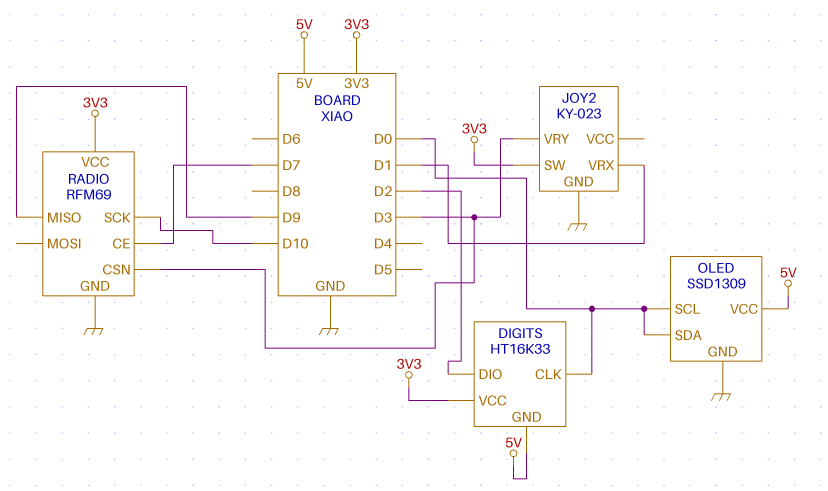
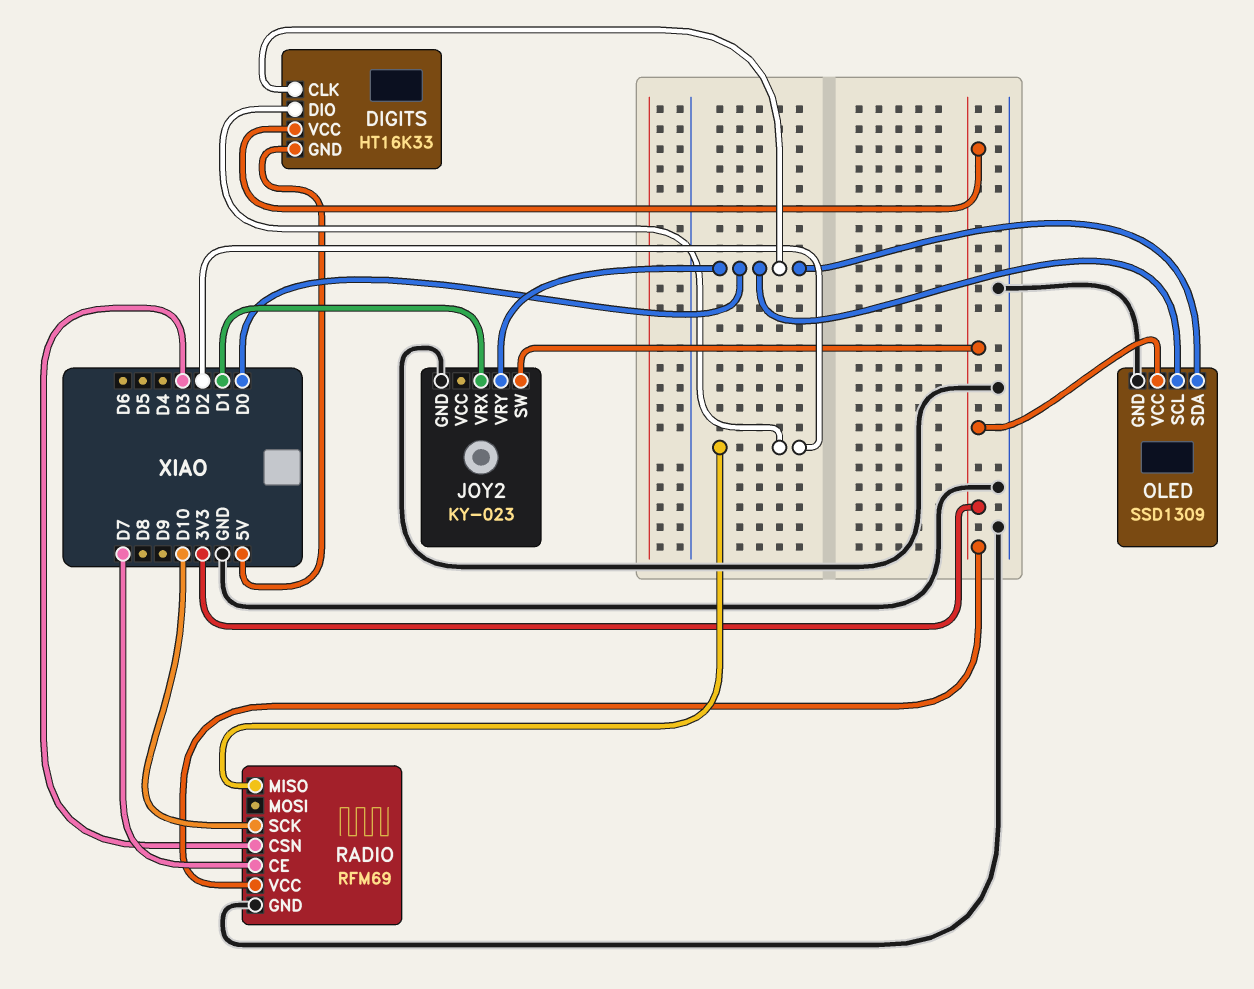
JOY2 pin VRY: D3 -> D0
OLED pin VCC: 5V -> 3V3
RADIO pin MISO: D9 -> D2

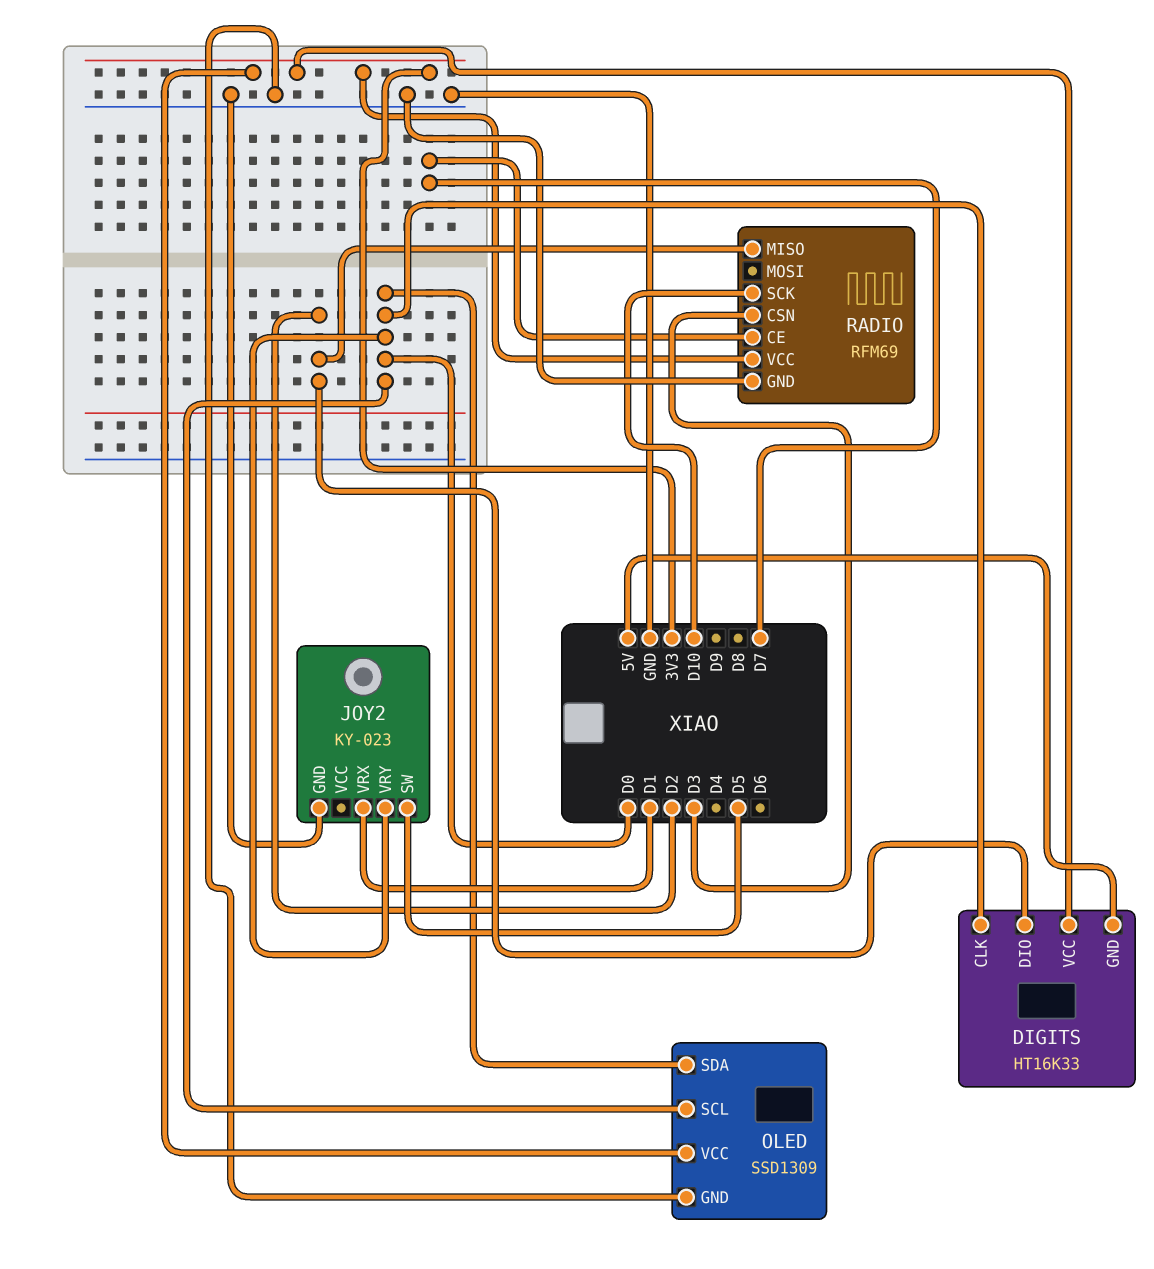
JOY2 pin SW: 3V3 -> D5

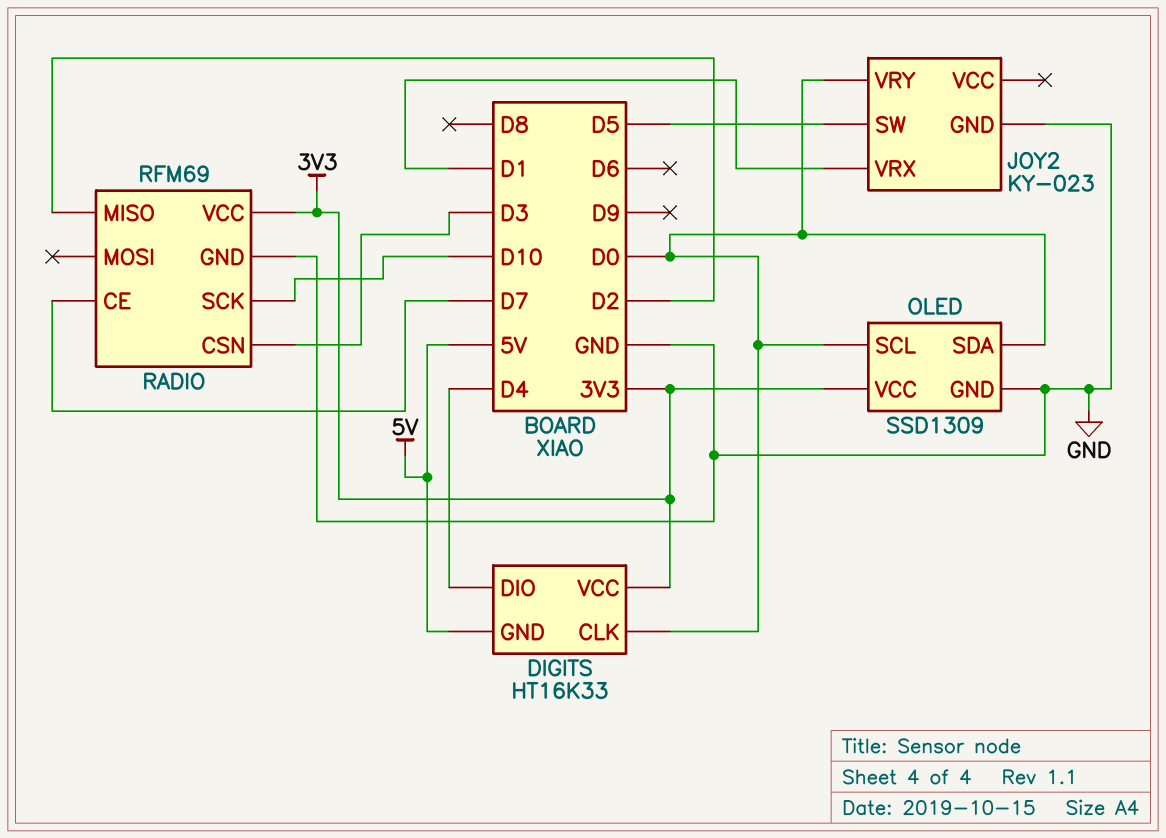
DIGITS pin DIO: D2 -> D4

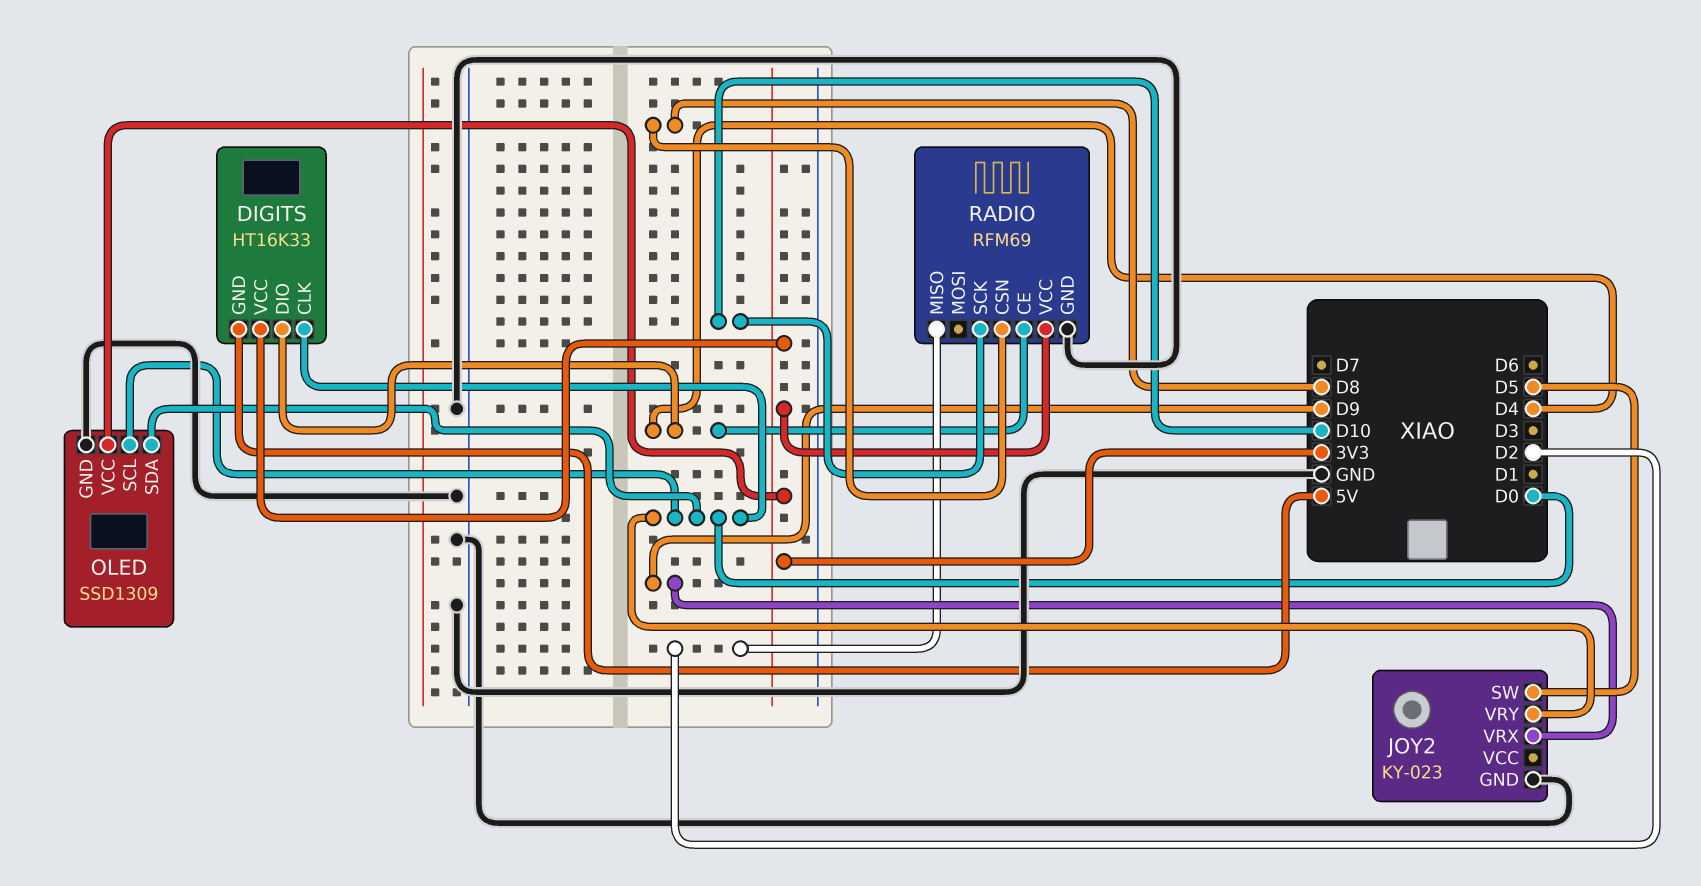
JOY2 pin VRX: D1 -> D9
RADIO pin CE: D7 -> D4
RADIO pin CSN: D3 -> D8

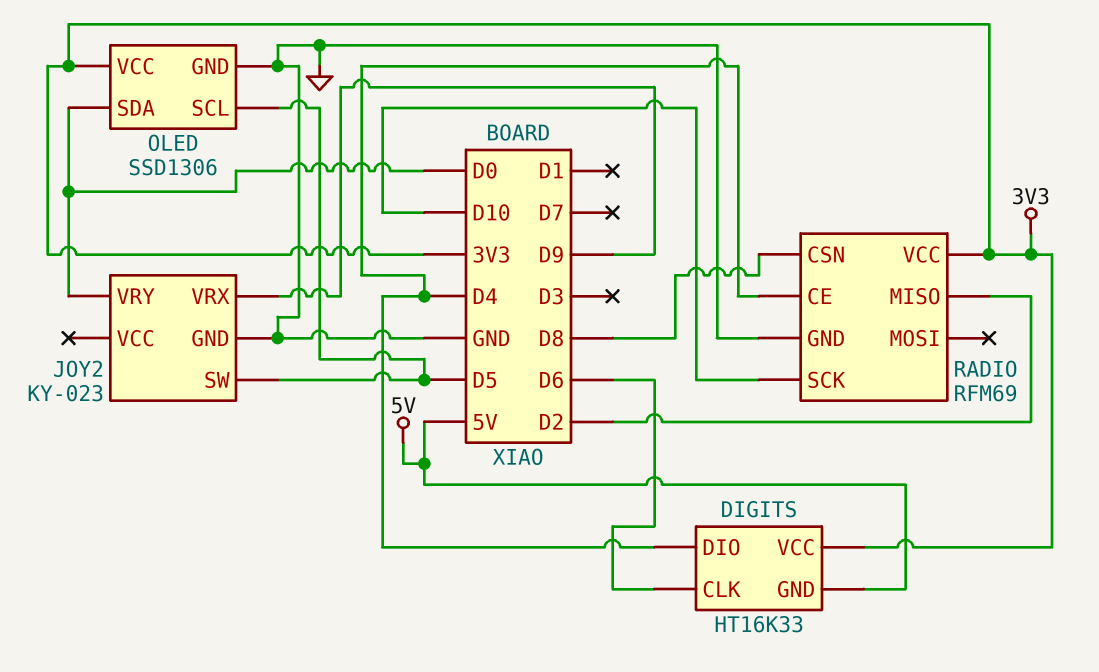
DIGITS pin CLK: D0 -> D6
OLED: SSD1309 -> SSD1306
OLED pin SCL: D0 -> D5

